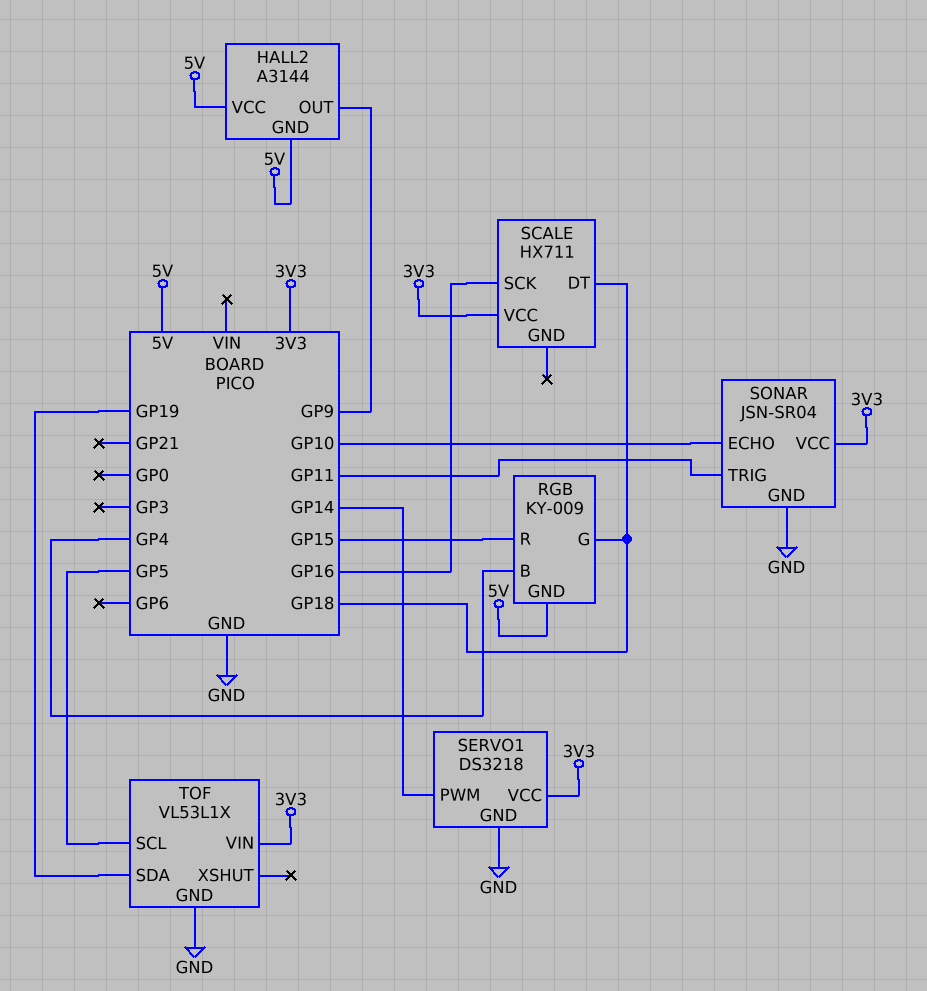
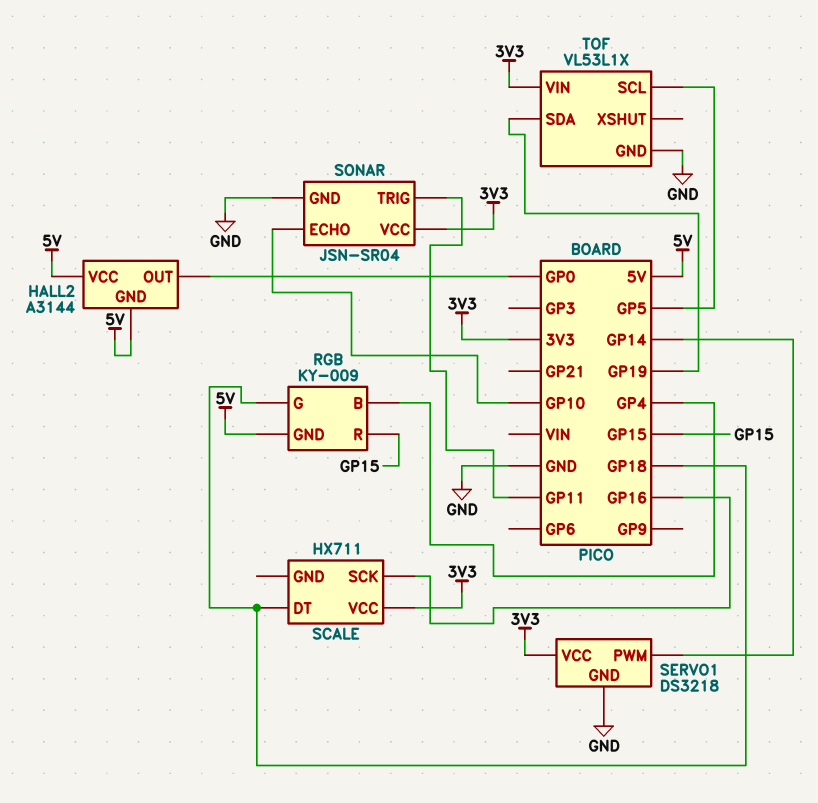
HALL2 pin OUT: GP9 -> GP0

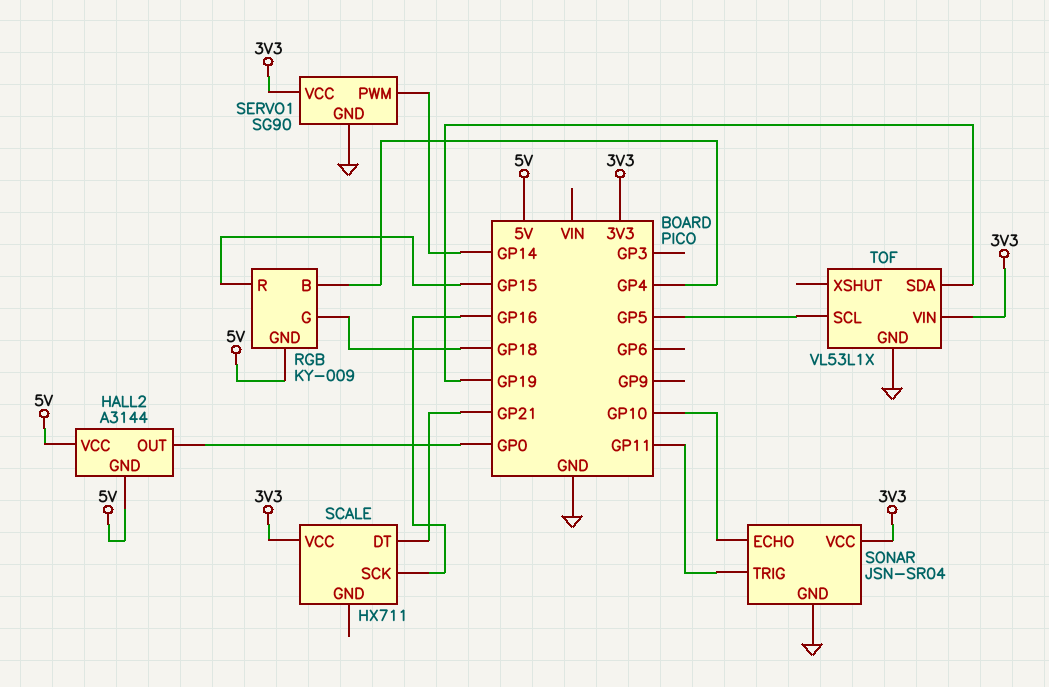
SCALE pin DT: GP18 -> GP21
SERVO1: DS3218 -> SG90

